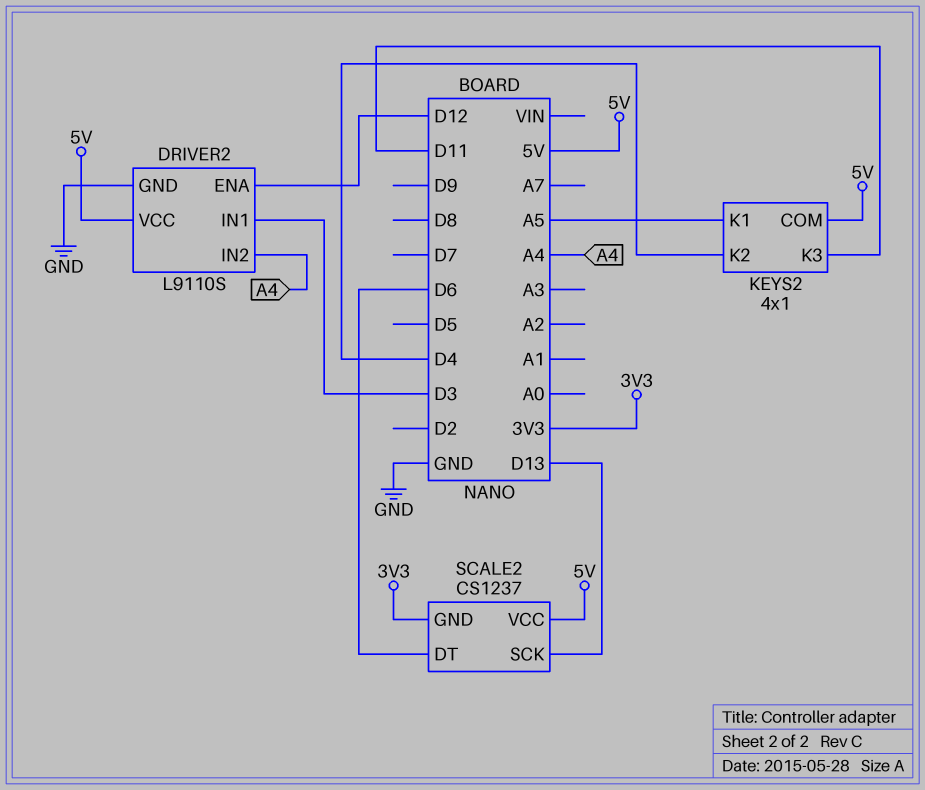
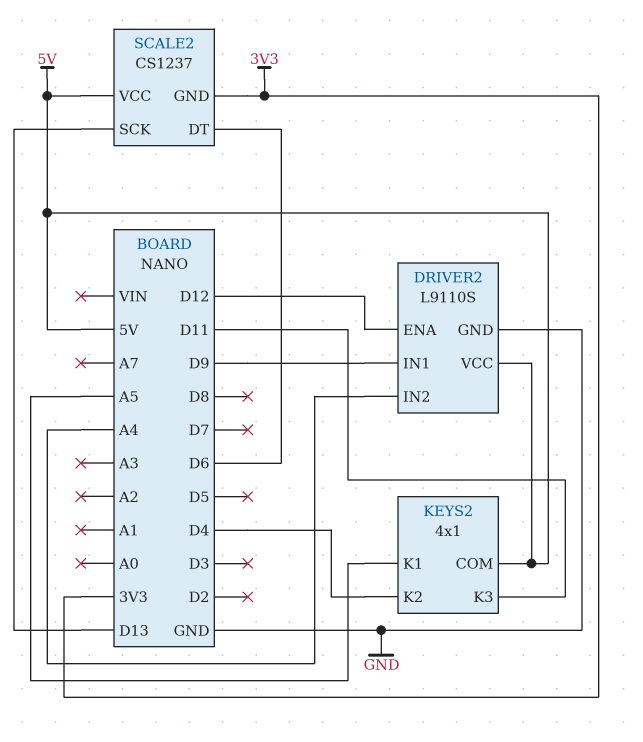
DRIVER2 pin IN1: D3 -> D9

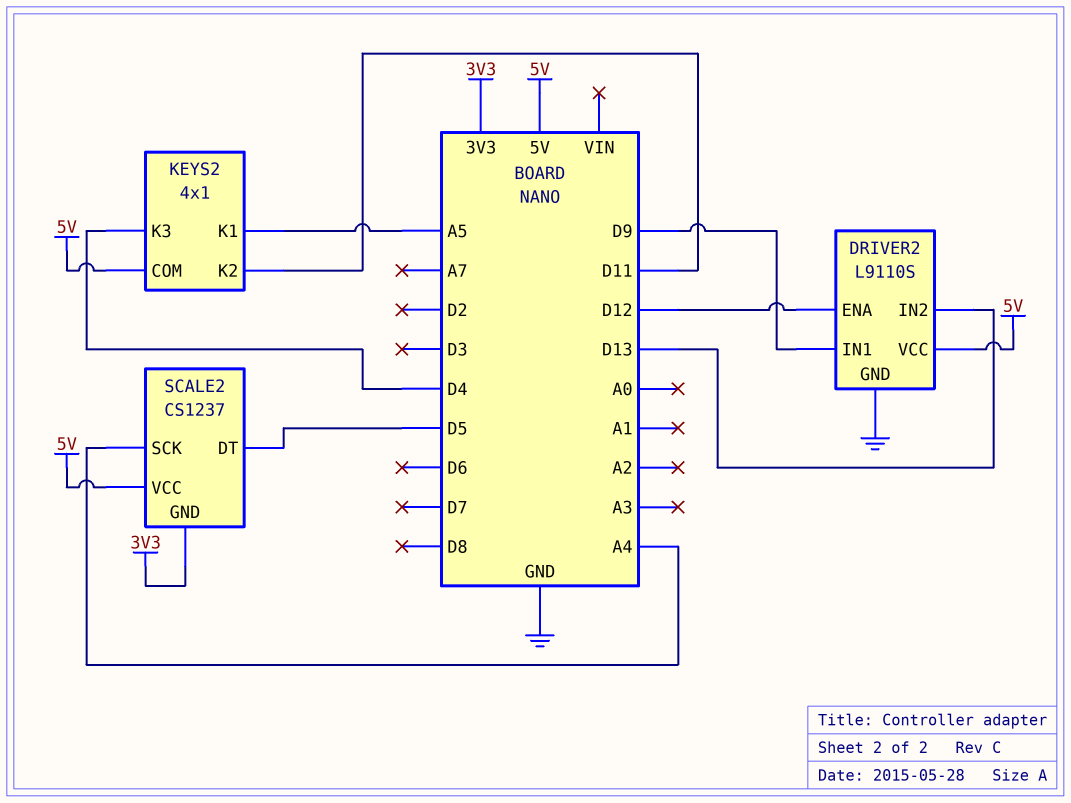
DRIVER2 pin IN2: A4 -> D13
KEYS2 pin K2: D4 -> D11
KEYS2 pin K3: D11 -> D4
SCALE2 pin DT: D6 -> D5
SCALE2 pin SCK: D13 -> A4

